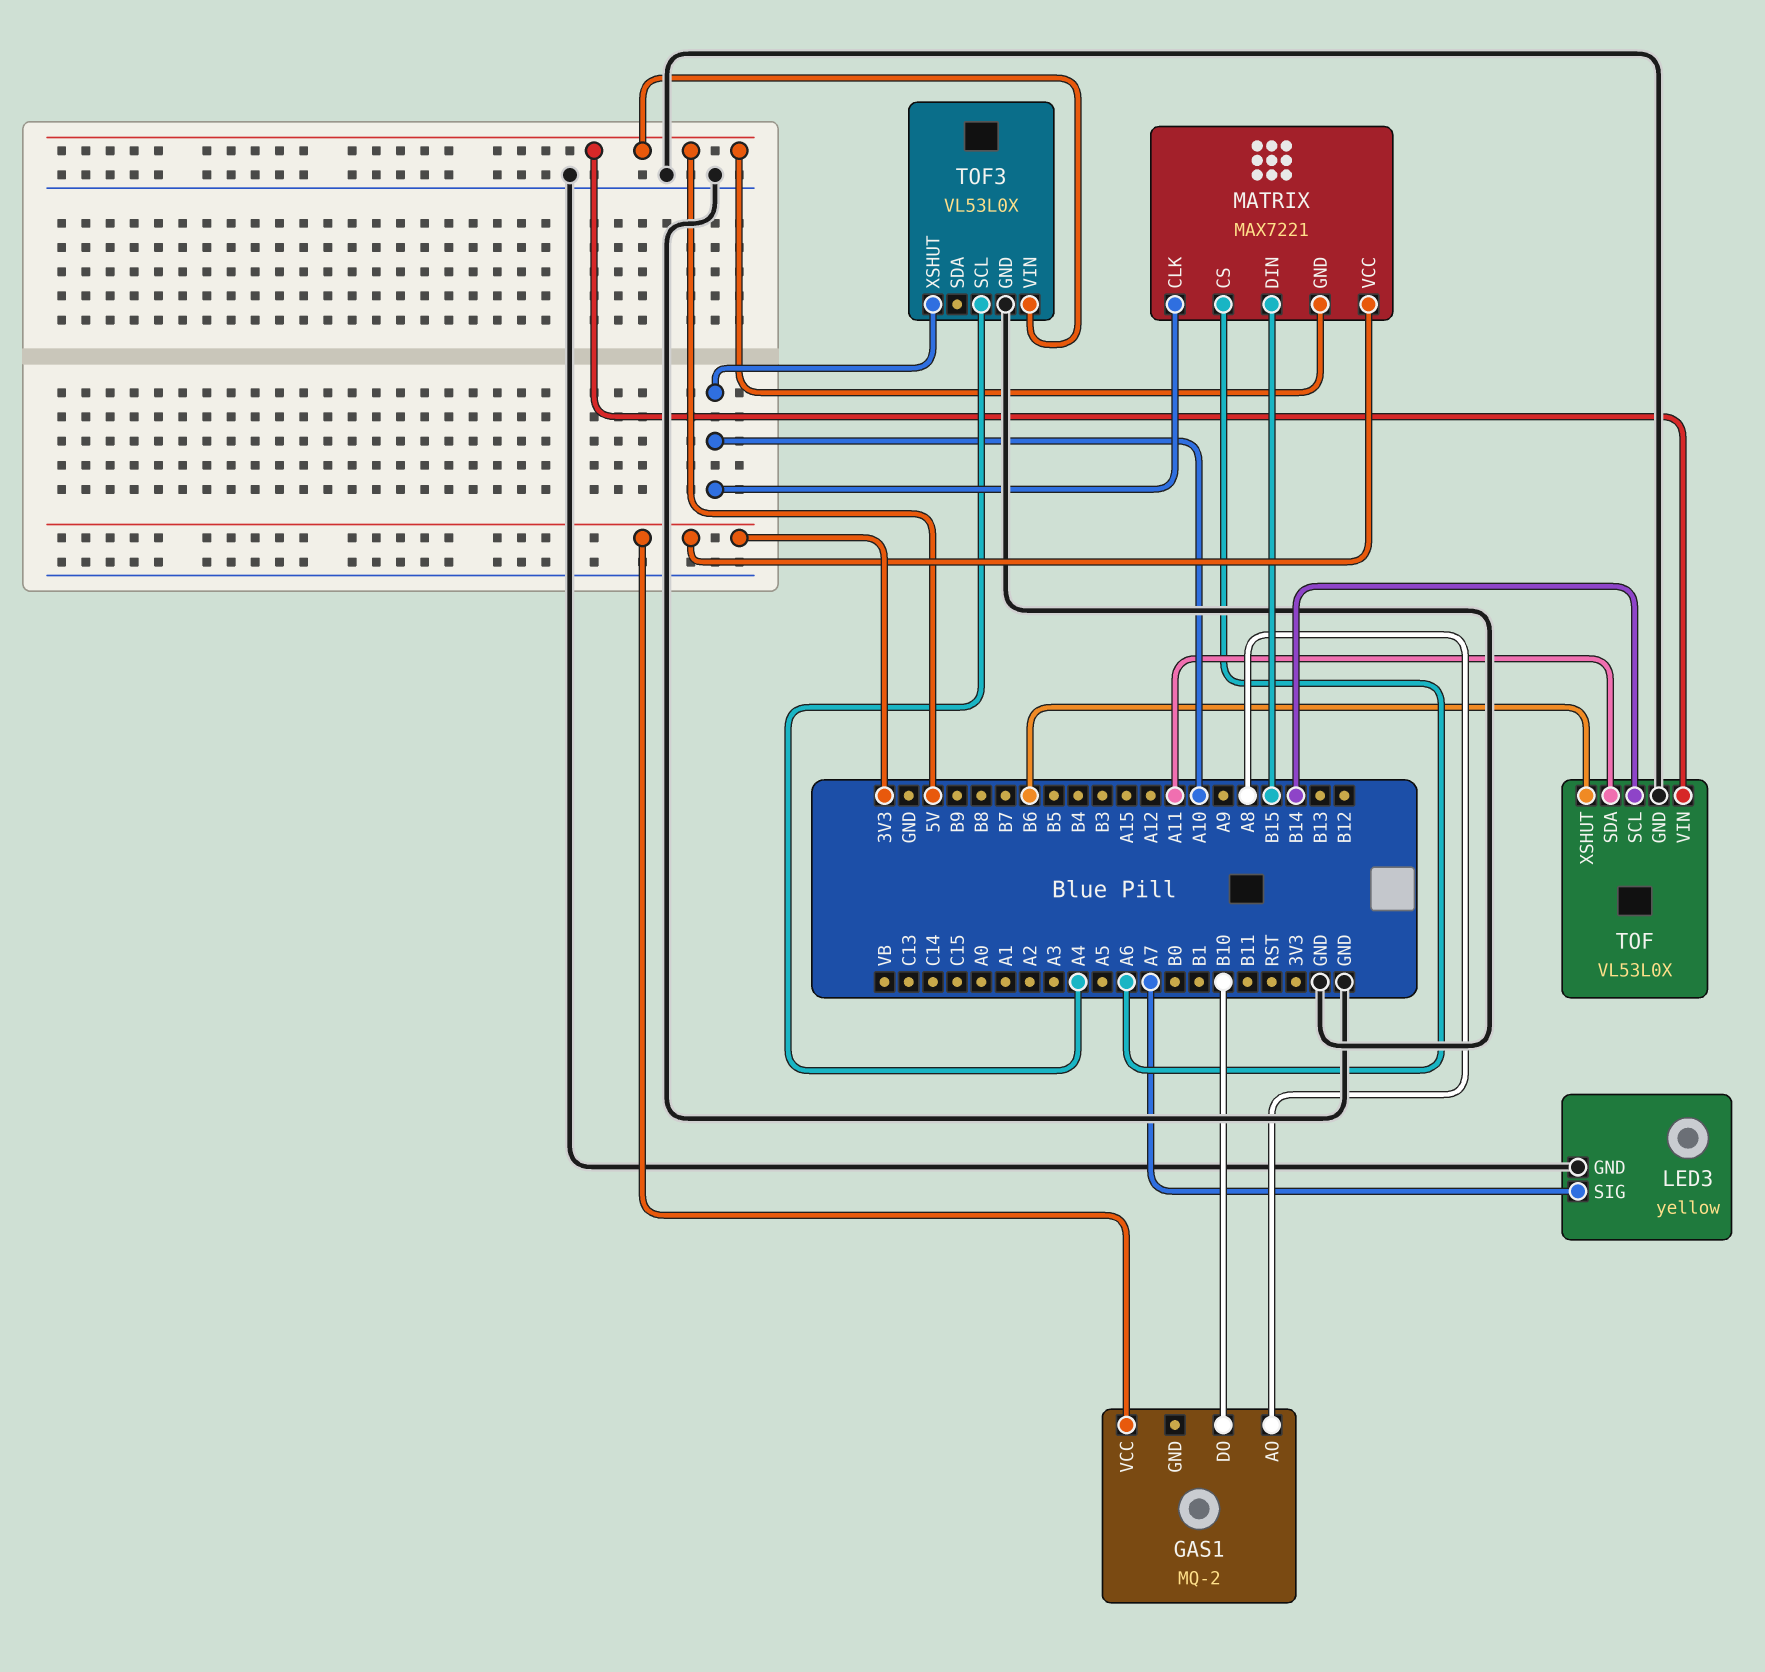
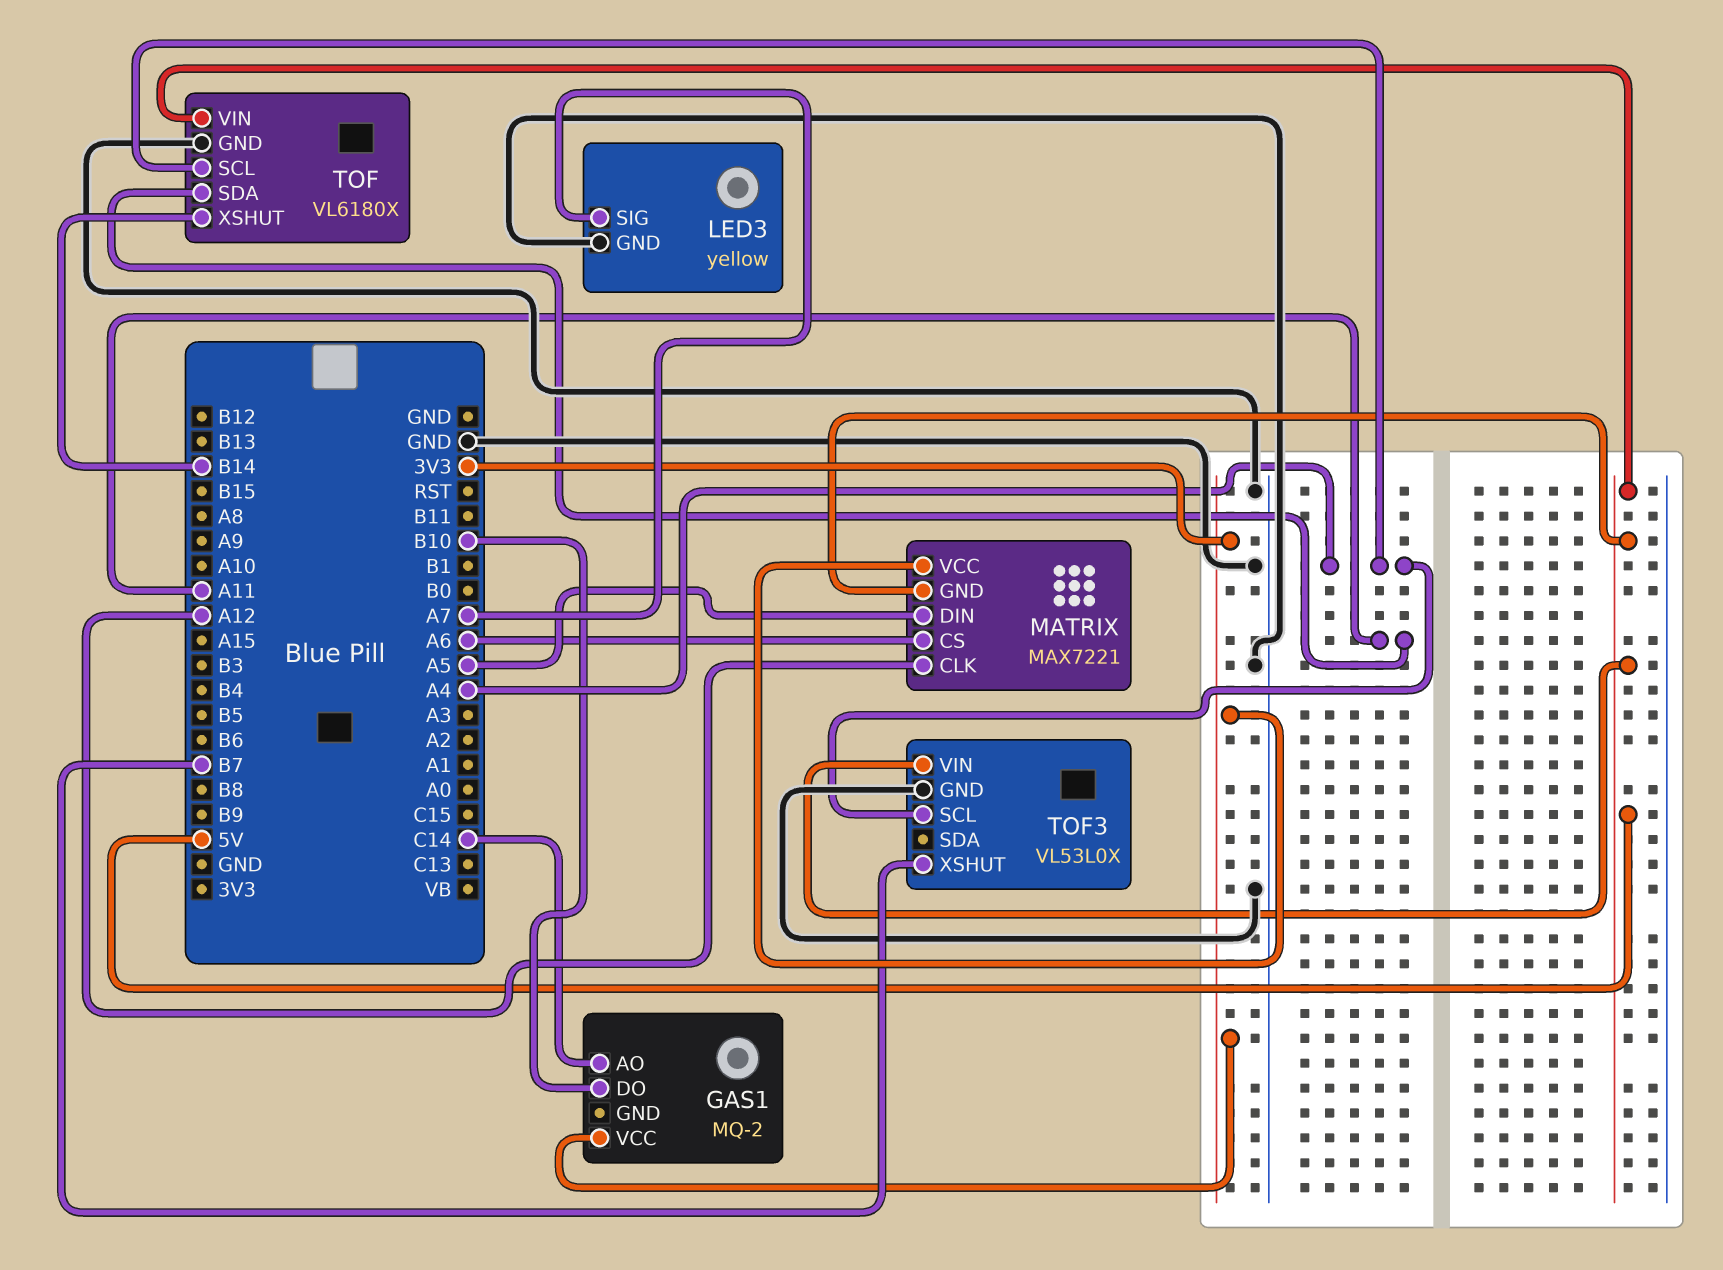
GAS1 pin AO: A8 -> C14
MATRIX pin CLK: A10 -> A12
MATRIX pin DIN: B15 -> A5
TOF: VL53L0X -> VL6180X
TOF pin SCL: B14 -> A4
TOF pin XSHUT: B6 -> B14
TOF3 pin XSHUT: A10 -> B7

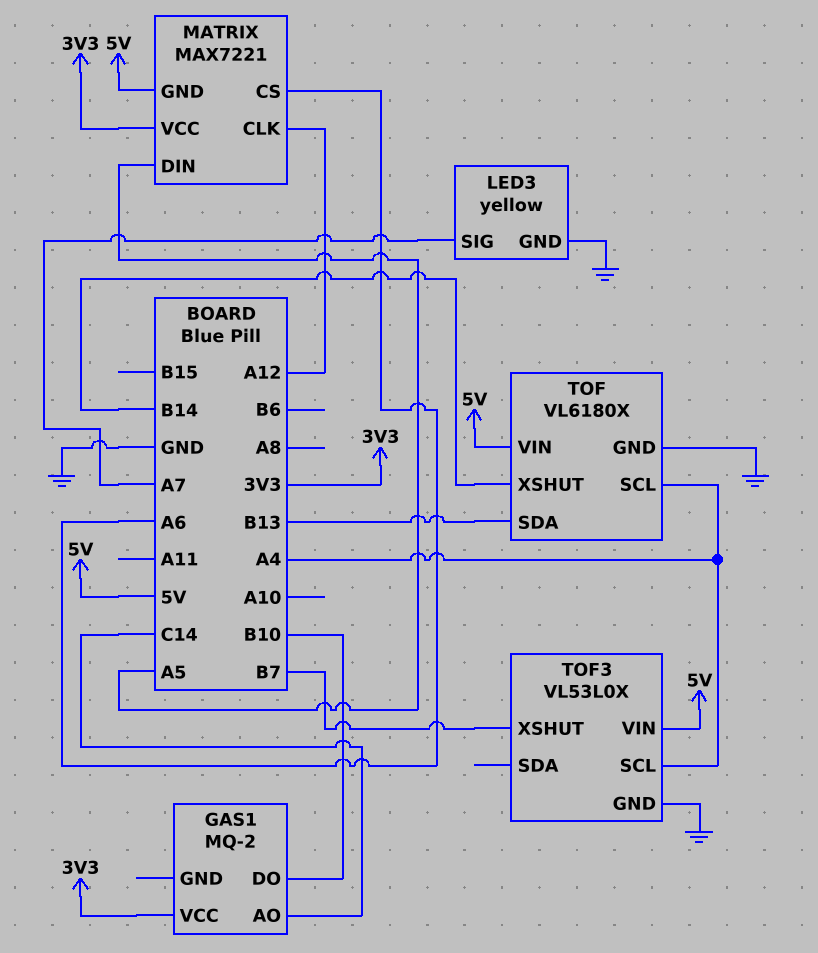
TOF pin SDA: A11 -> B13

